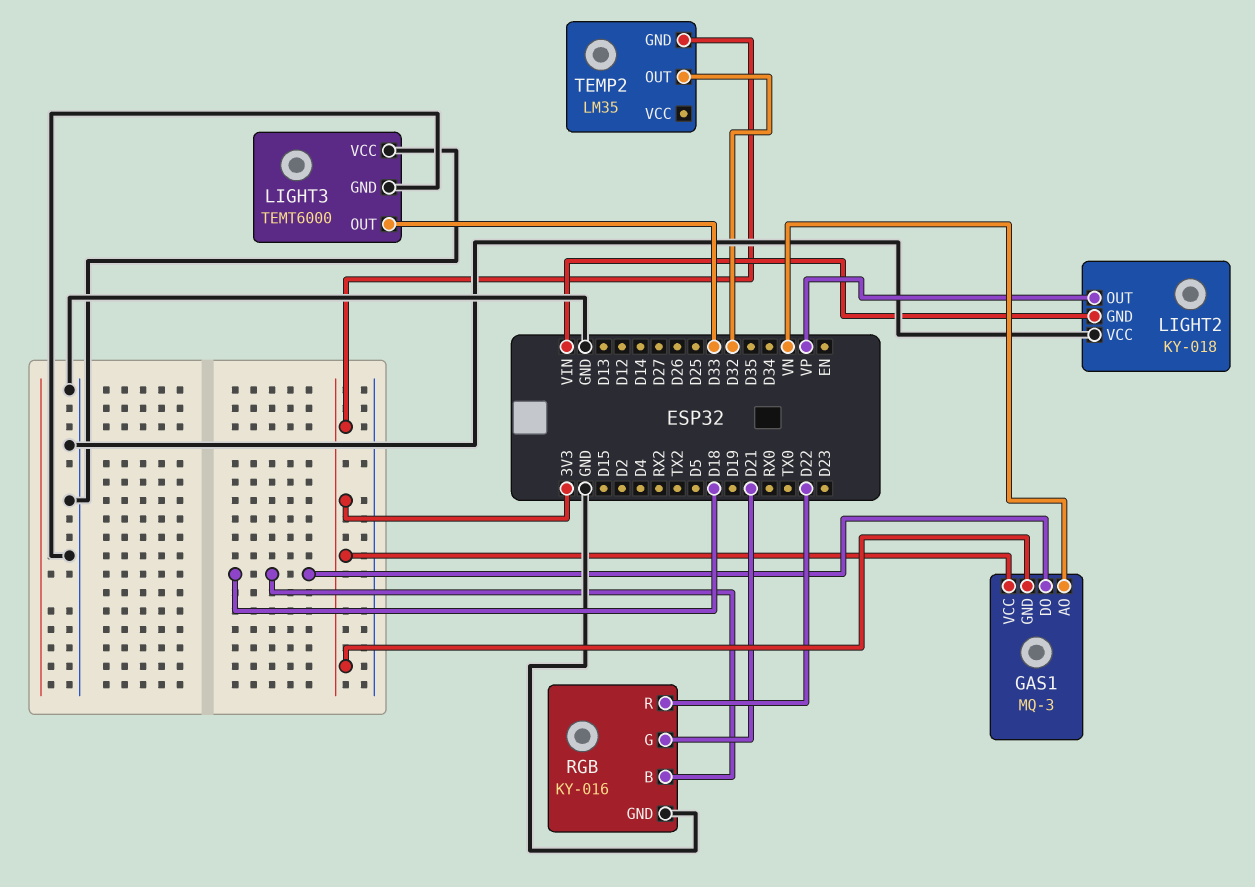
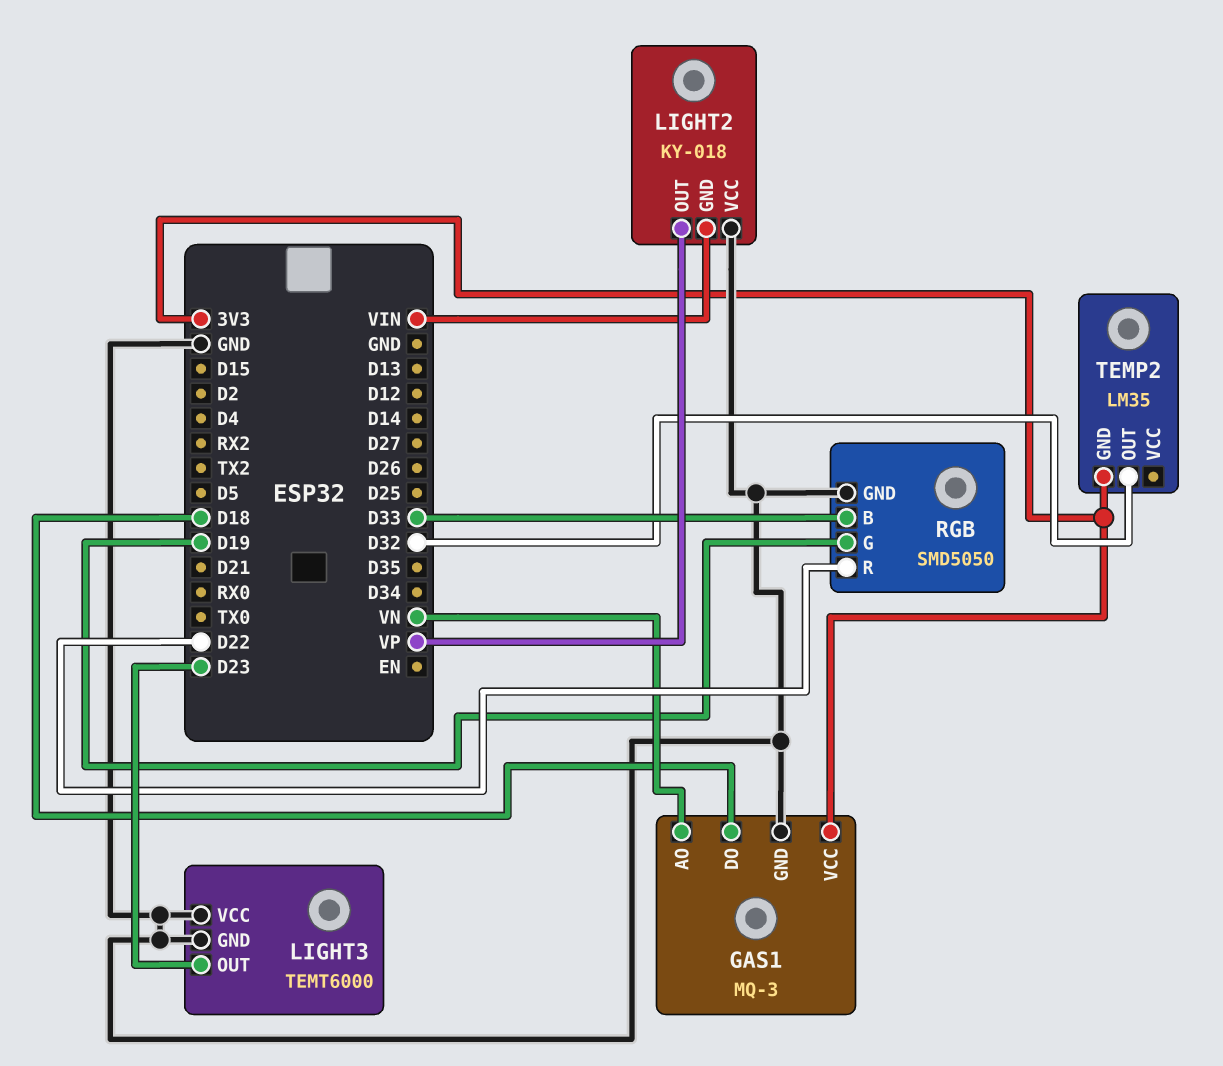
GAS1 pin GND: 3V3 -> GND
LIGHT3 pin OUT: D33 -> D23
RGB: KY-016 -> SMD5050
RGB pin B: D18 -> D33
RGB pin G: D21 -> D19

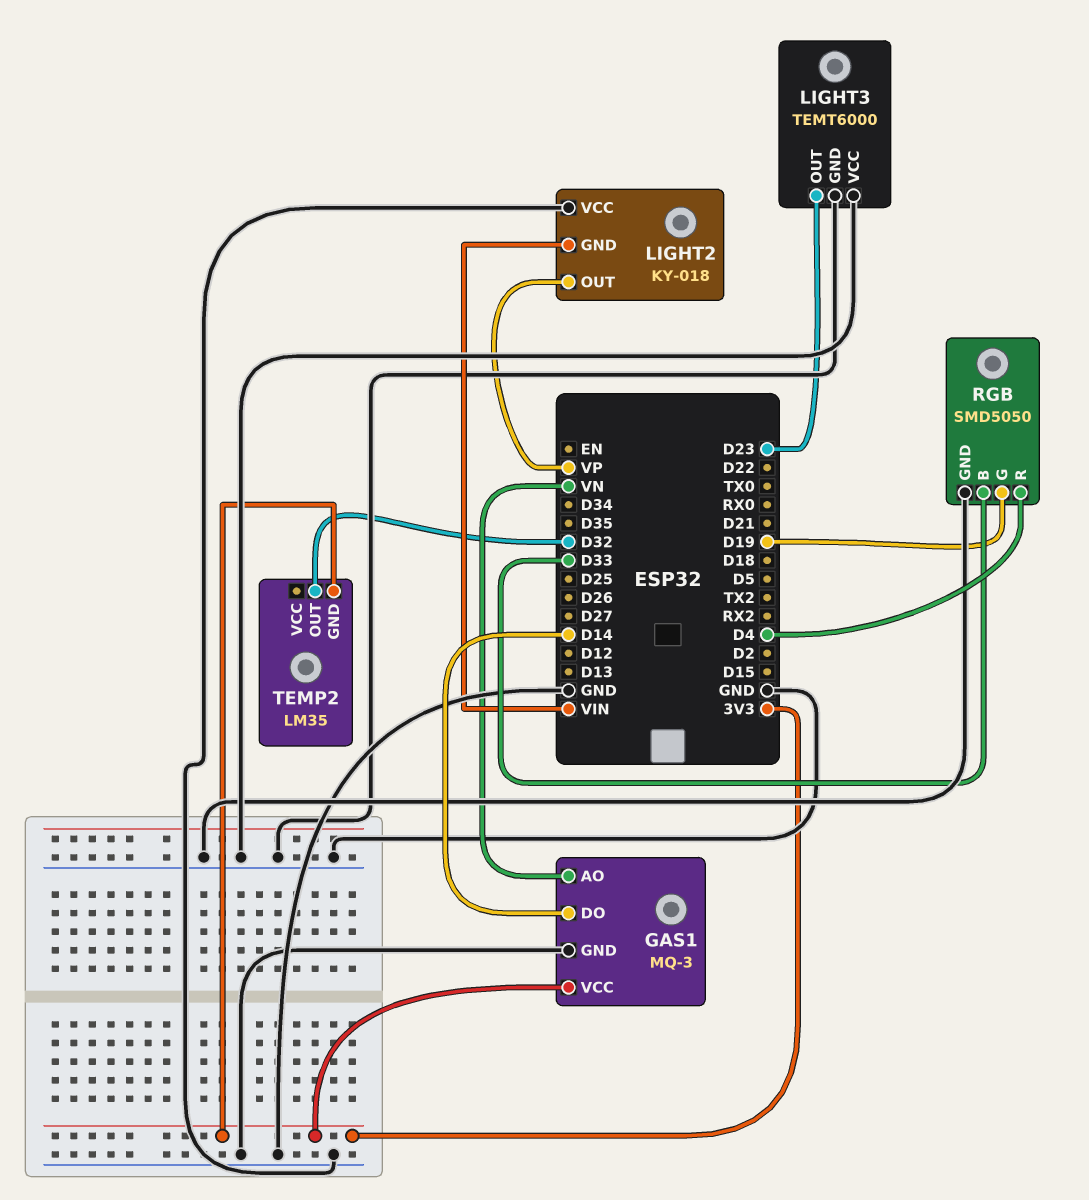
GAS1 pin DO: D18 -> D14
RGB pin R: D22 -> D4

